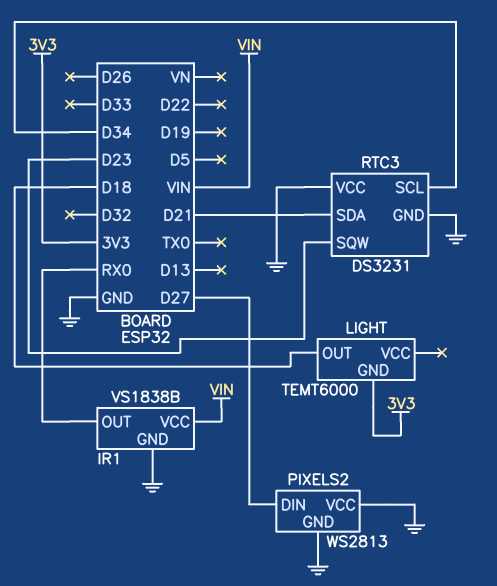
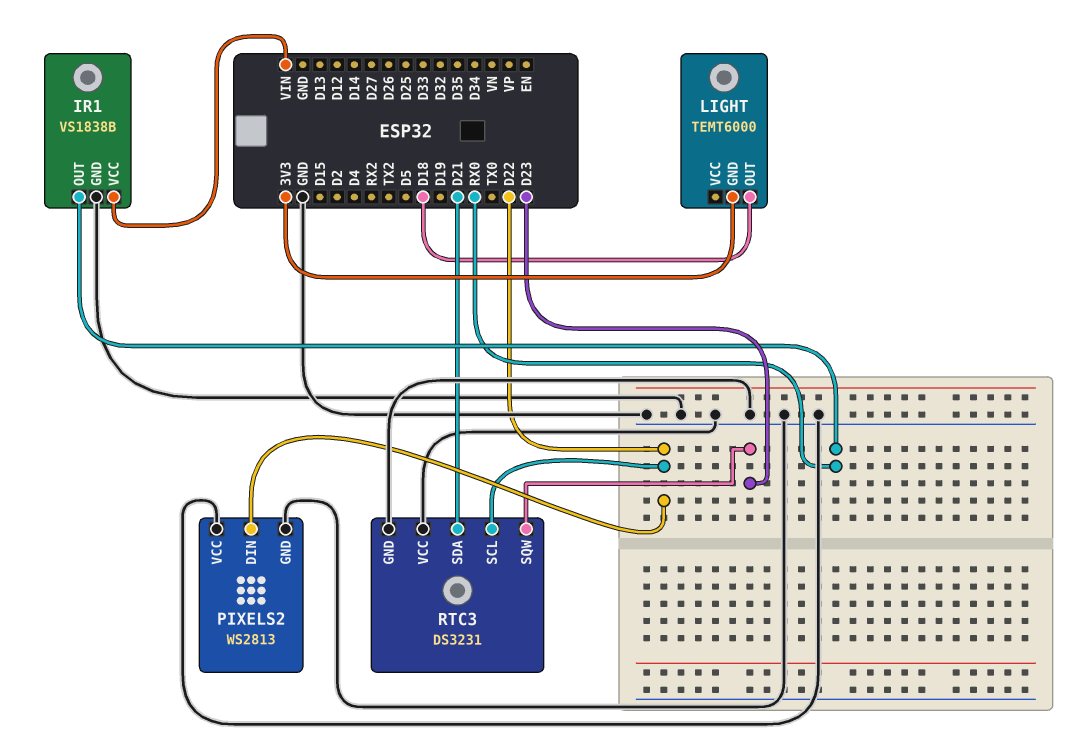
PIXELS2 pin DIN: D27 -> D22
RTC3 pin SCL: D34 -> D22

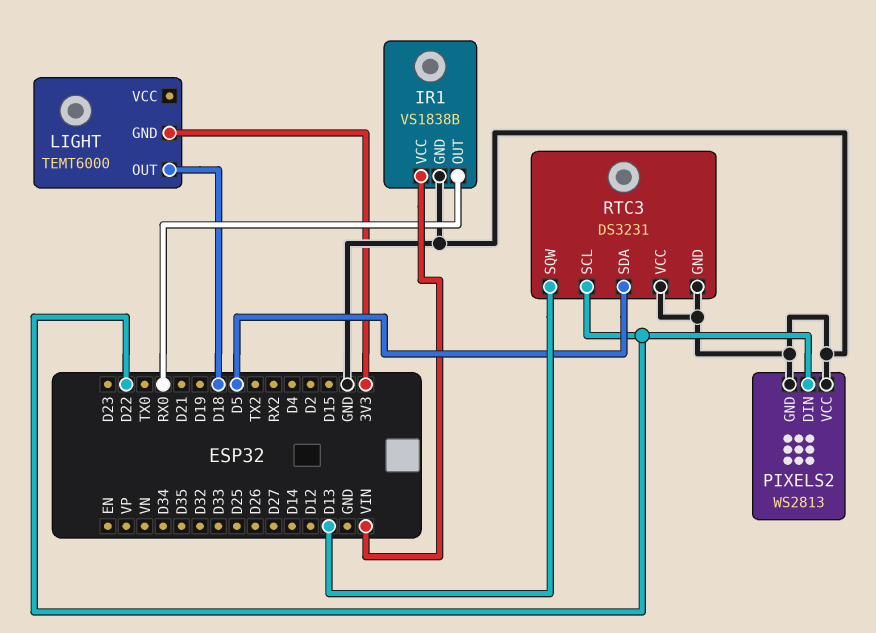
RTC3 pin SDA: D21 -> D5
RTC3 pin SQW: D23 -> D13

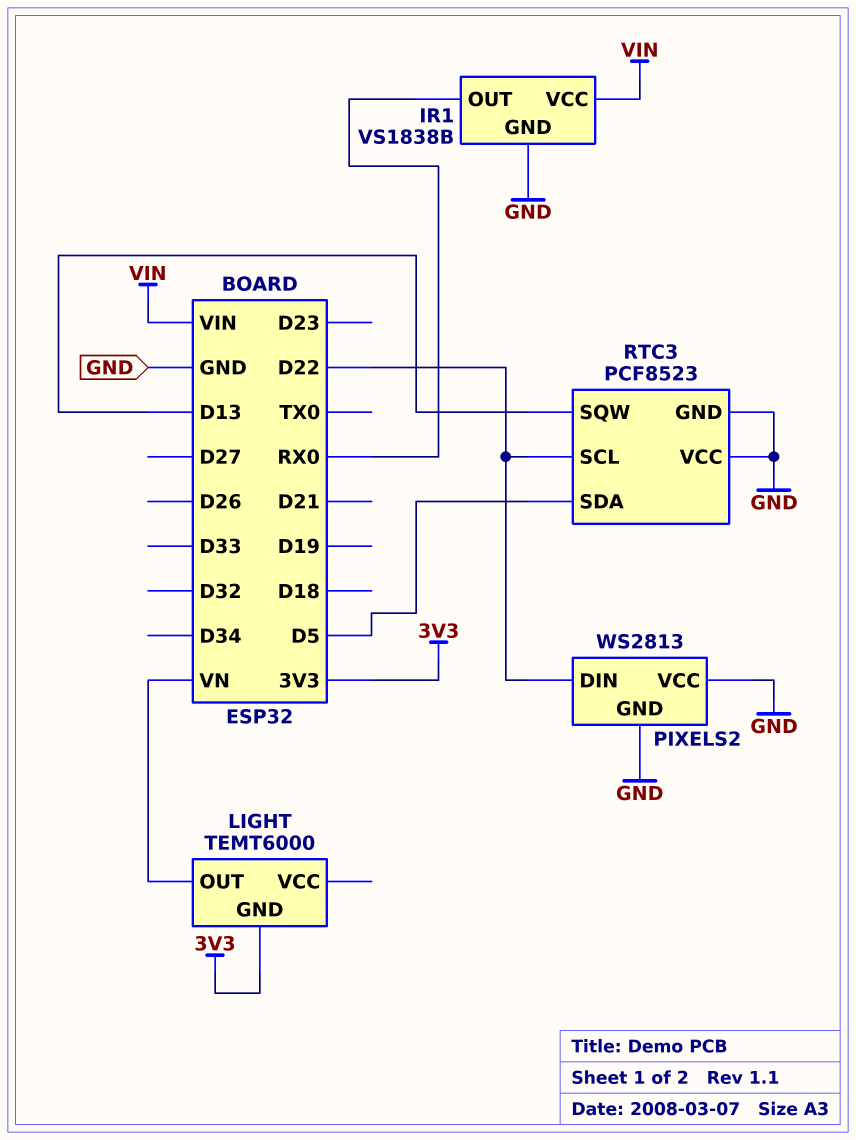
LIGHT pin OUT: D18 -> VN
RTC3: DS3231 -> PCF8523

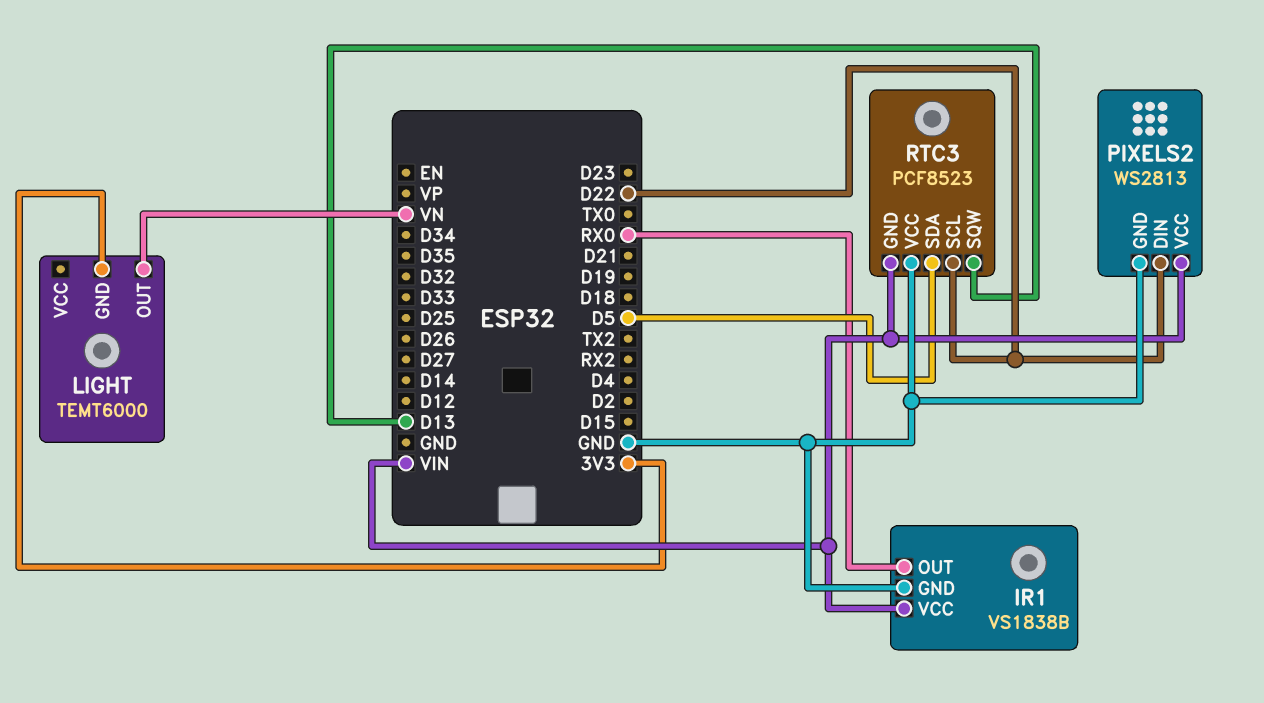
PIXELS2 pin VCC: GND -> VIN
RTC3 pin GND: GND -> VIN

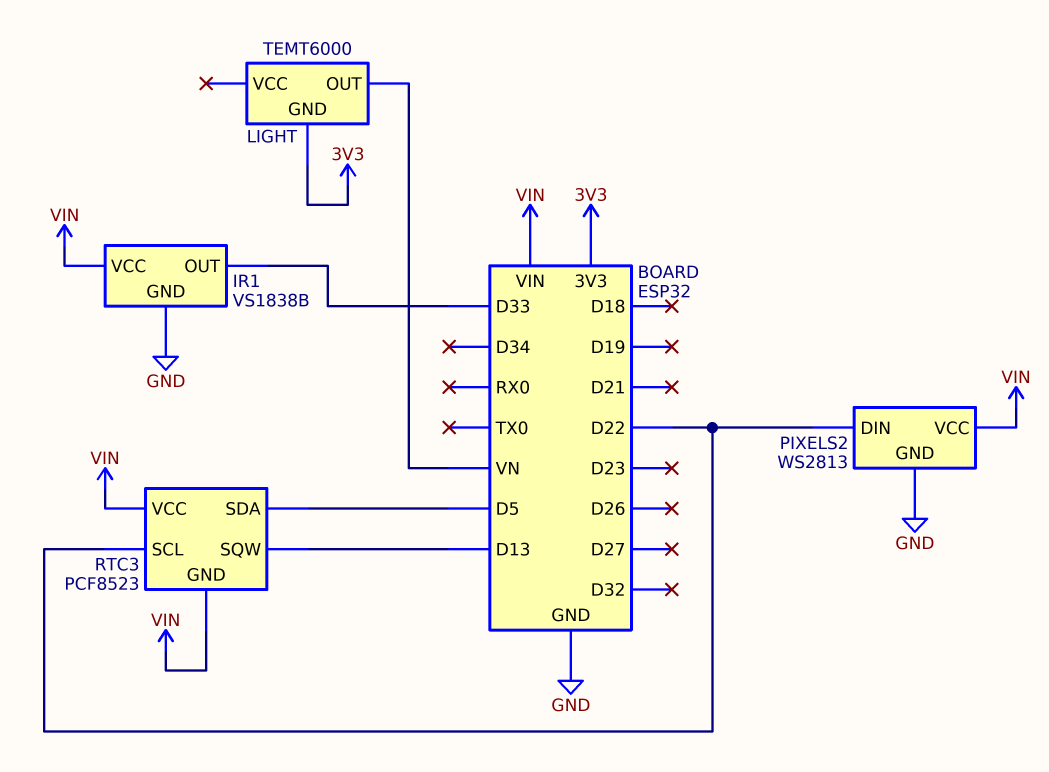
IR1 pin OUT: RX0 -> D33
RTC3 pin VCC: GND -> VIN

